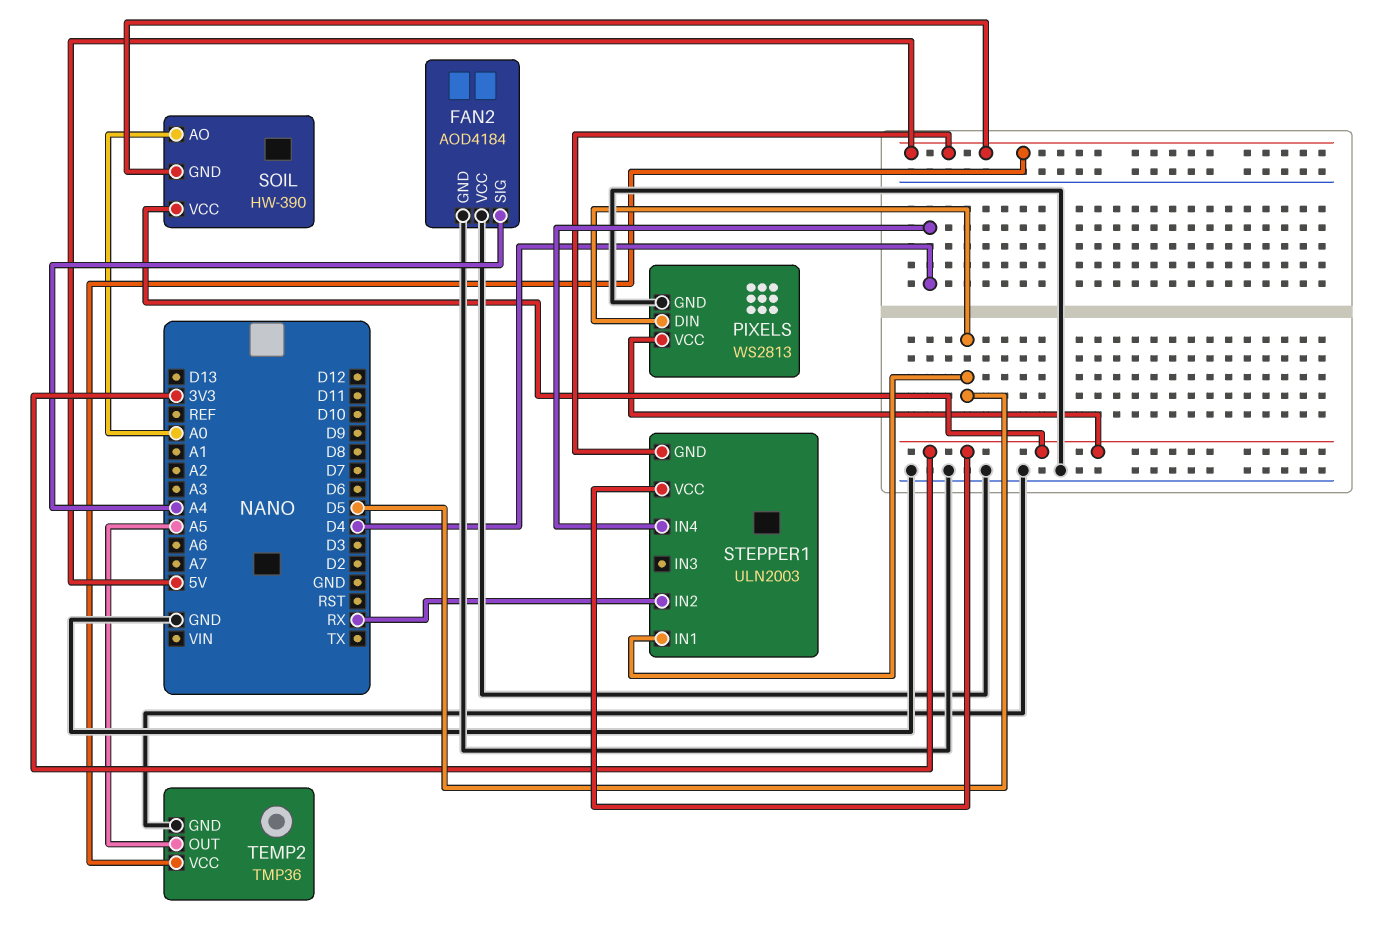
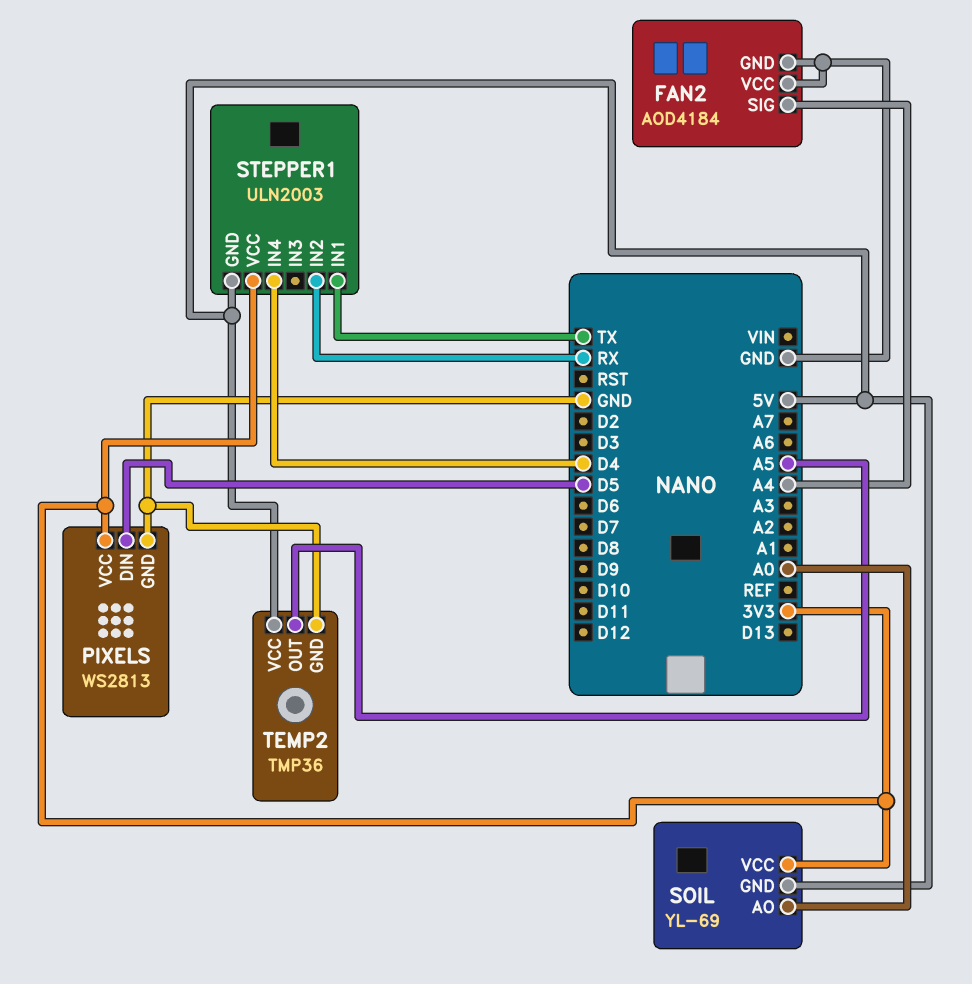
SOIL: HW-390 -> YL-69
STEPPER1 pin IN1: D5 -> TX

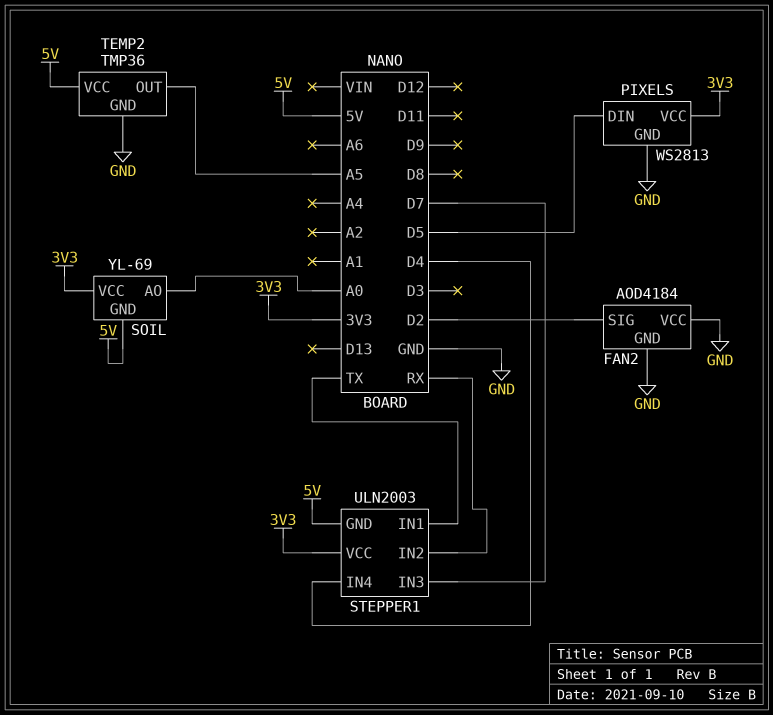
FAN2 pin SIG: A4 -> D2
STEPPER1 pin IN3: none -> D7

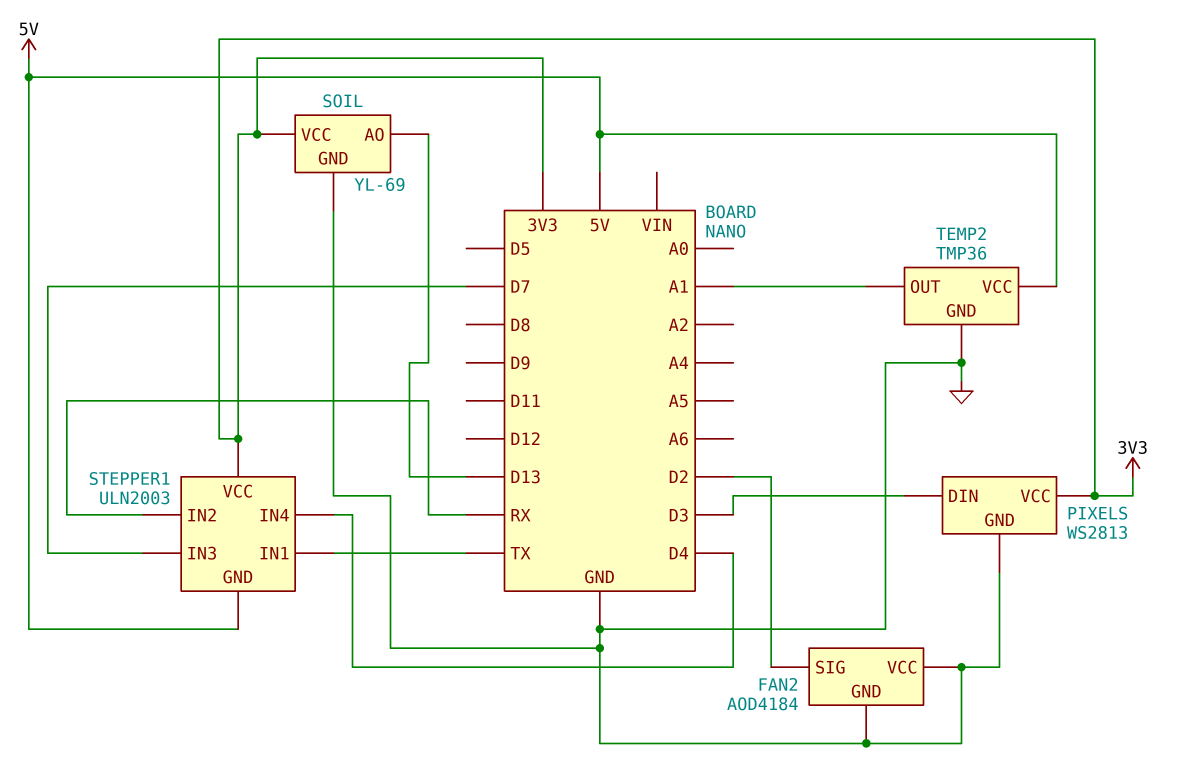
PIXELS pin DIN: D5 -> D3
SOIL pin AO: A0 -> D13
SOIL pin GND: 5V -> GND
TEMP2 pin OUT: A5 -> A1

